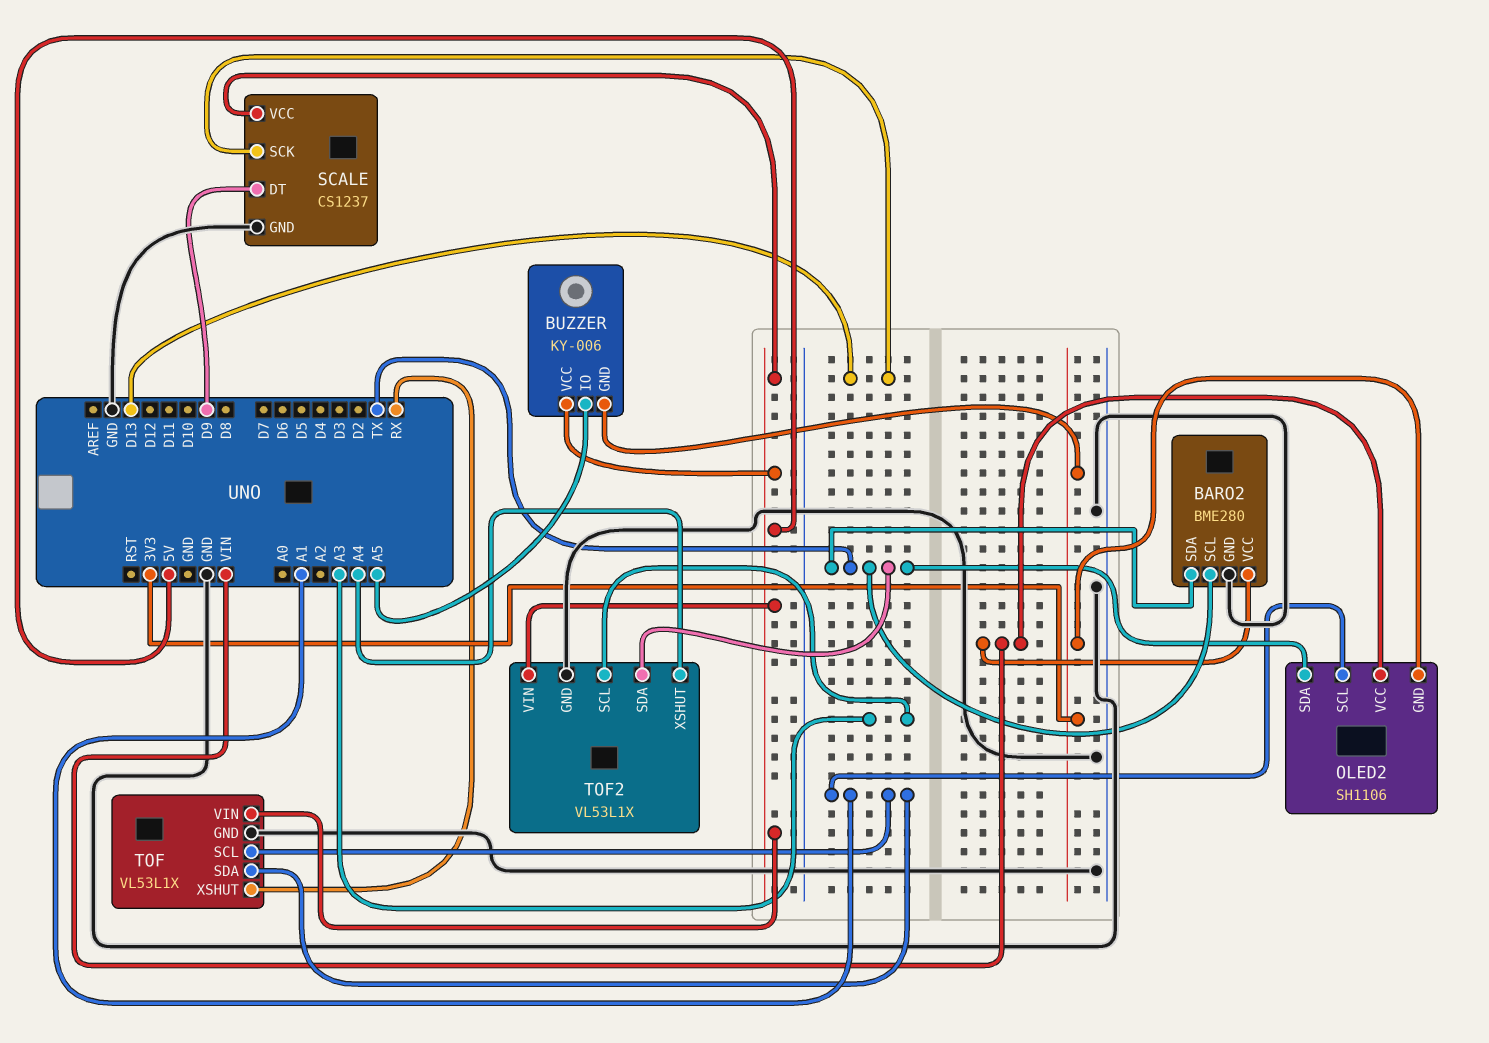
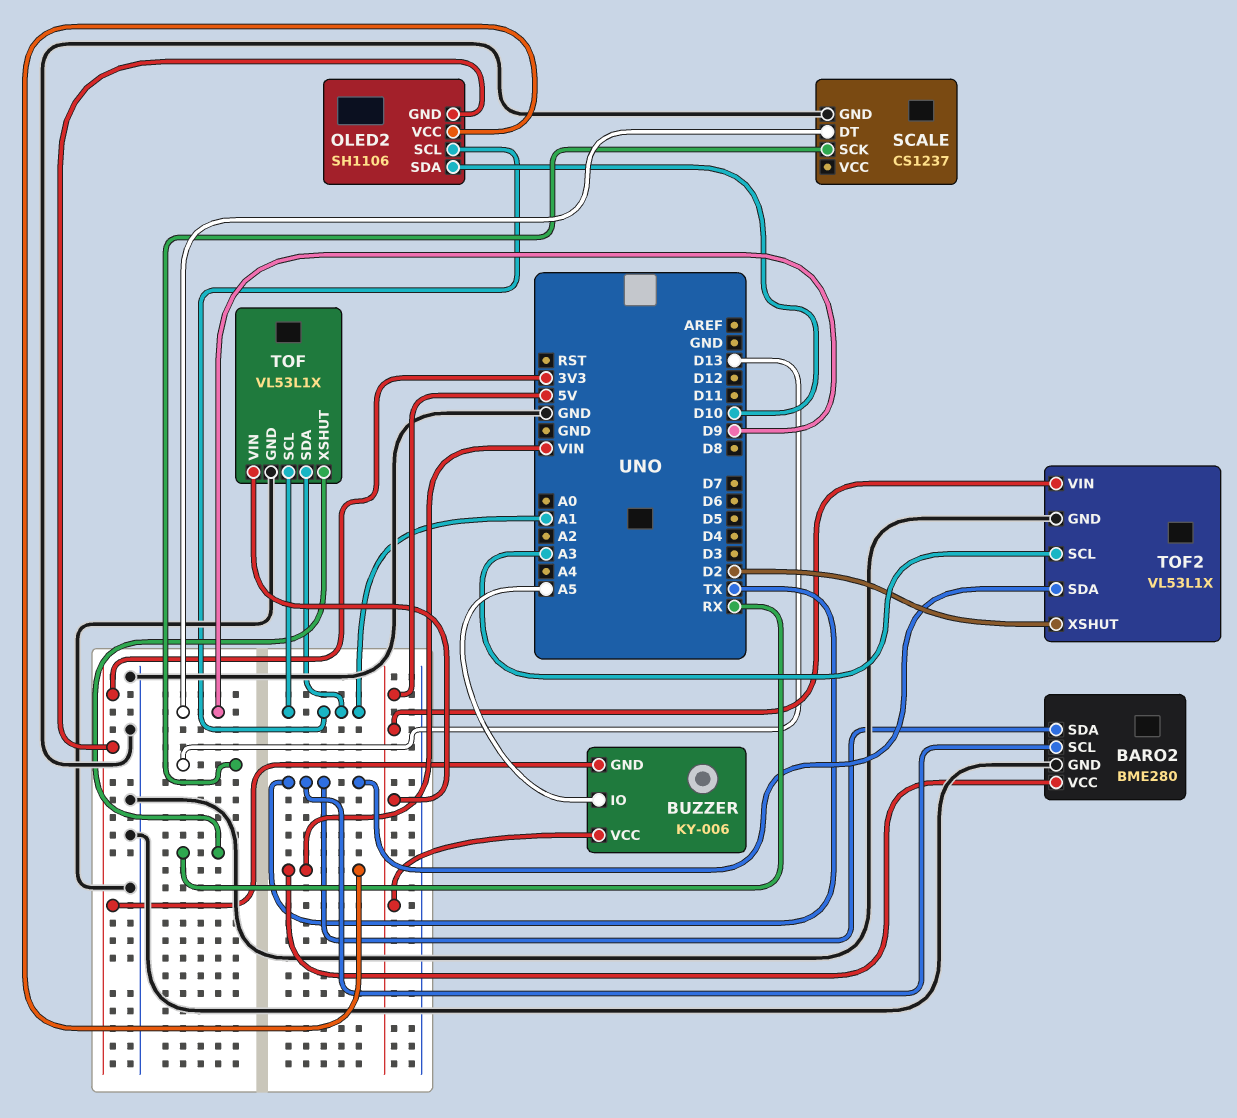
OLED2 pin SDA: TX -> D10
SCALE pin VCC: 5V -> none
TOF2 pin XSHUT: A4 -> D2

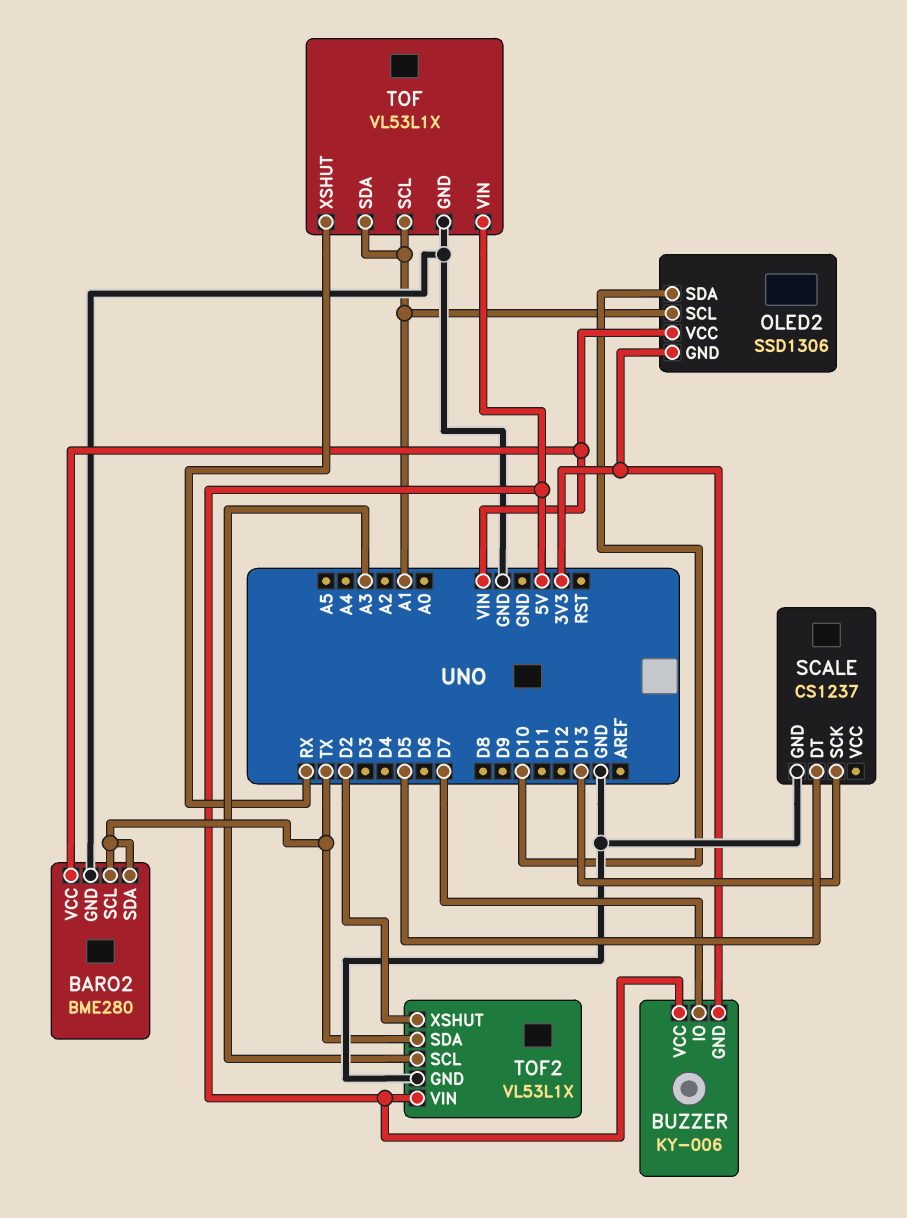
BUZZER pin IO: A5 -> D7
OLED2: SH1106 -> SSD1306
SCALE pin DT: D9 -> D5

